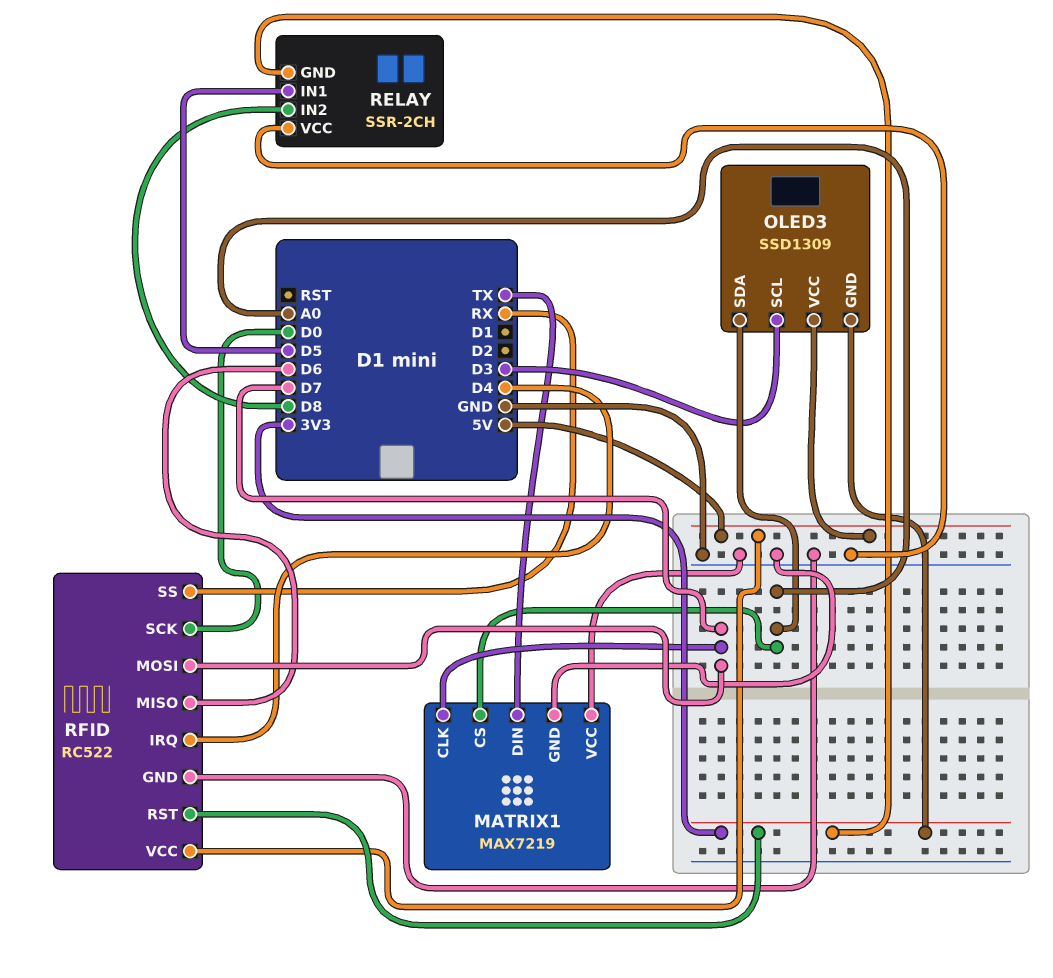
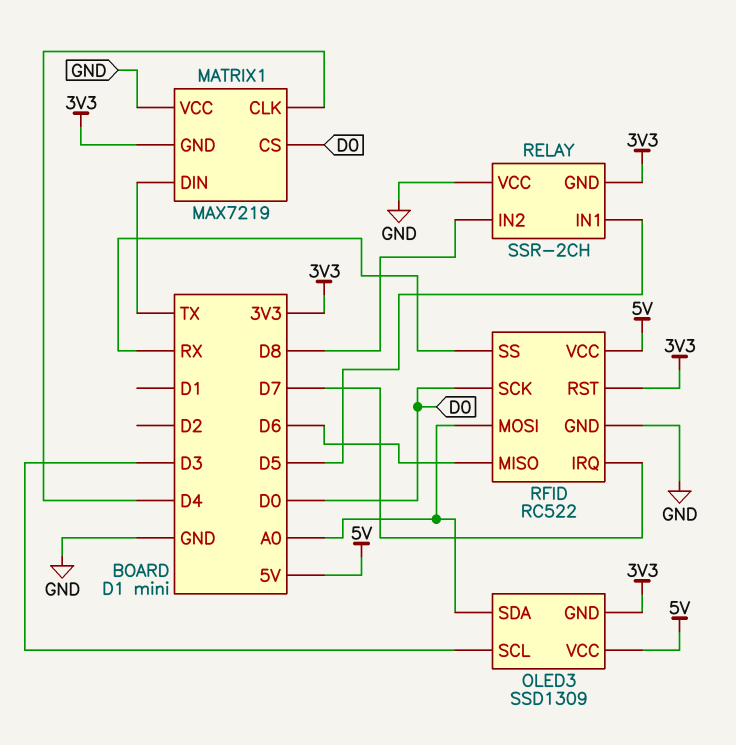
MATRIX1 pin CLK: D7 -> D4
MATRIX1 pin CS: A0 -> D0
MATRIX1 pin GND: GND -> 3V3
RFID pin IRQ: D4 -> D7
RFID pin MOSI: D7 -> A0

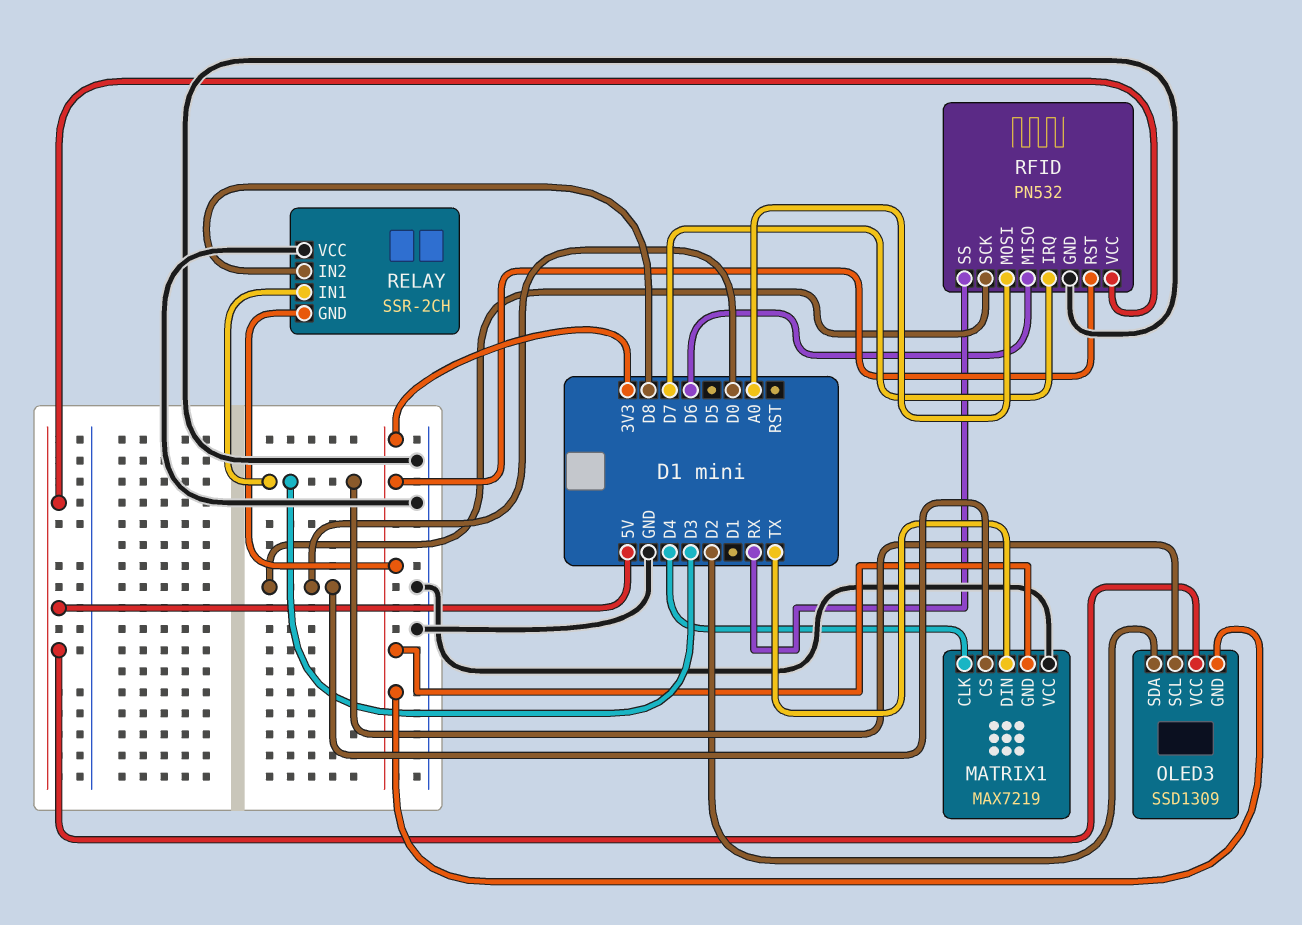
OLED3 pin SDA: A0 -> D2
RELAY pin IN1: D5 -> D3
RFID: RC522 -> PN532

